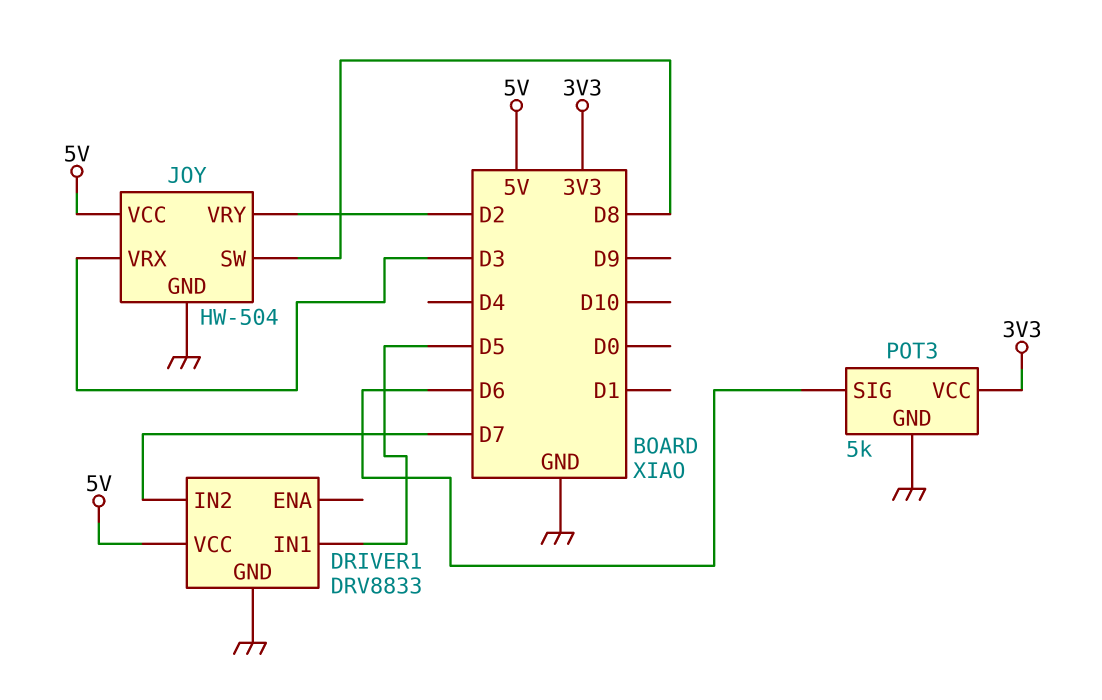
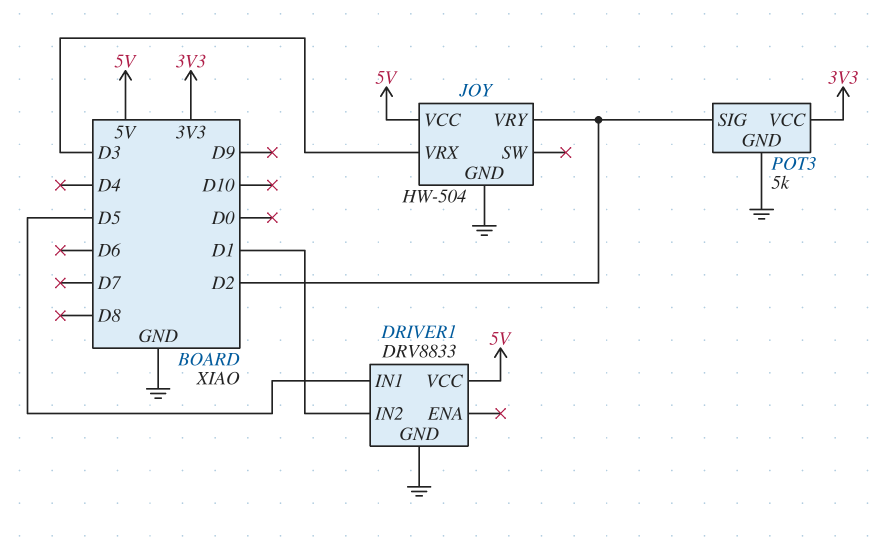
DRIVER1 pin IN2: D7 -> D1
JOY pin SW: D8 -> none
POT3 pin SIG: D6 -> D2

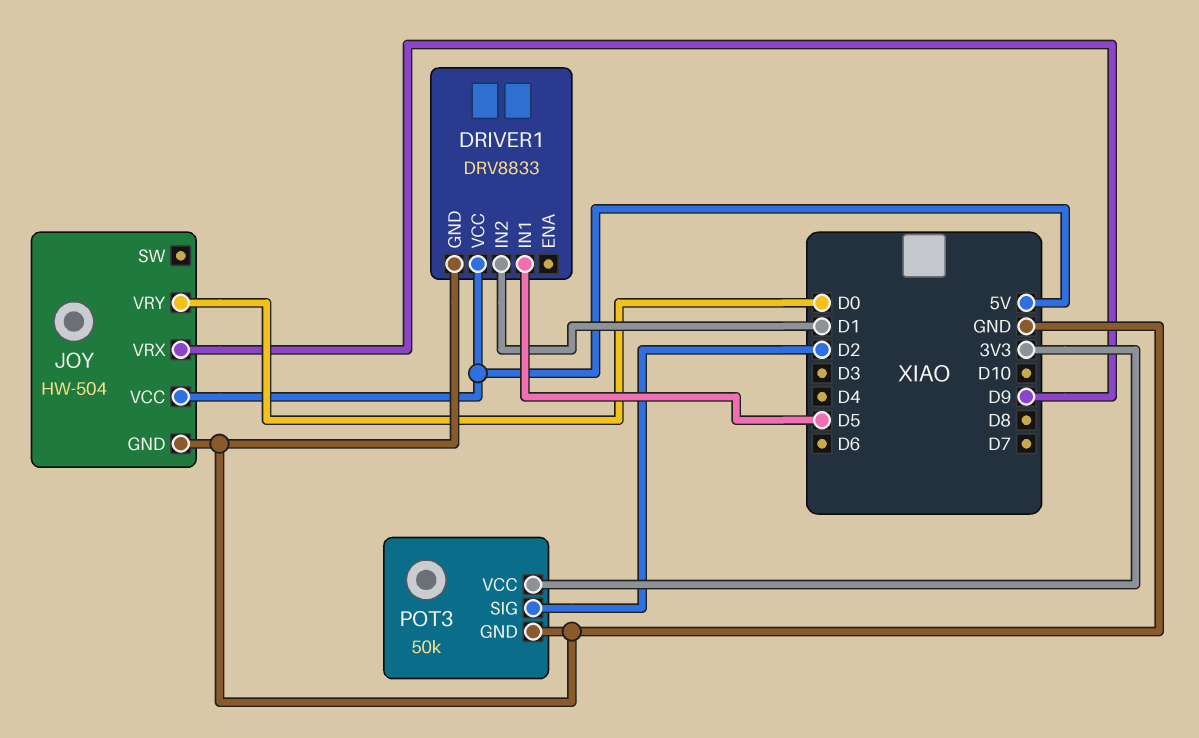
JOY pin VRX: D3 -> D9
JOY pin VRY: D2 -> D0
POT3: 5k -> 50k

